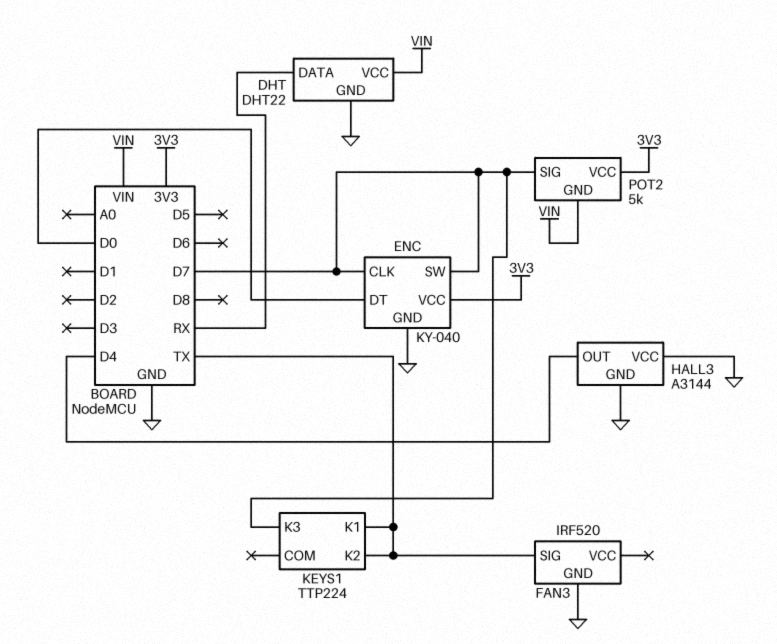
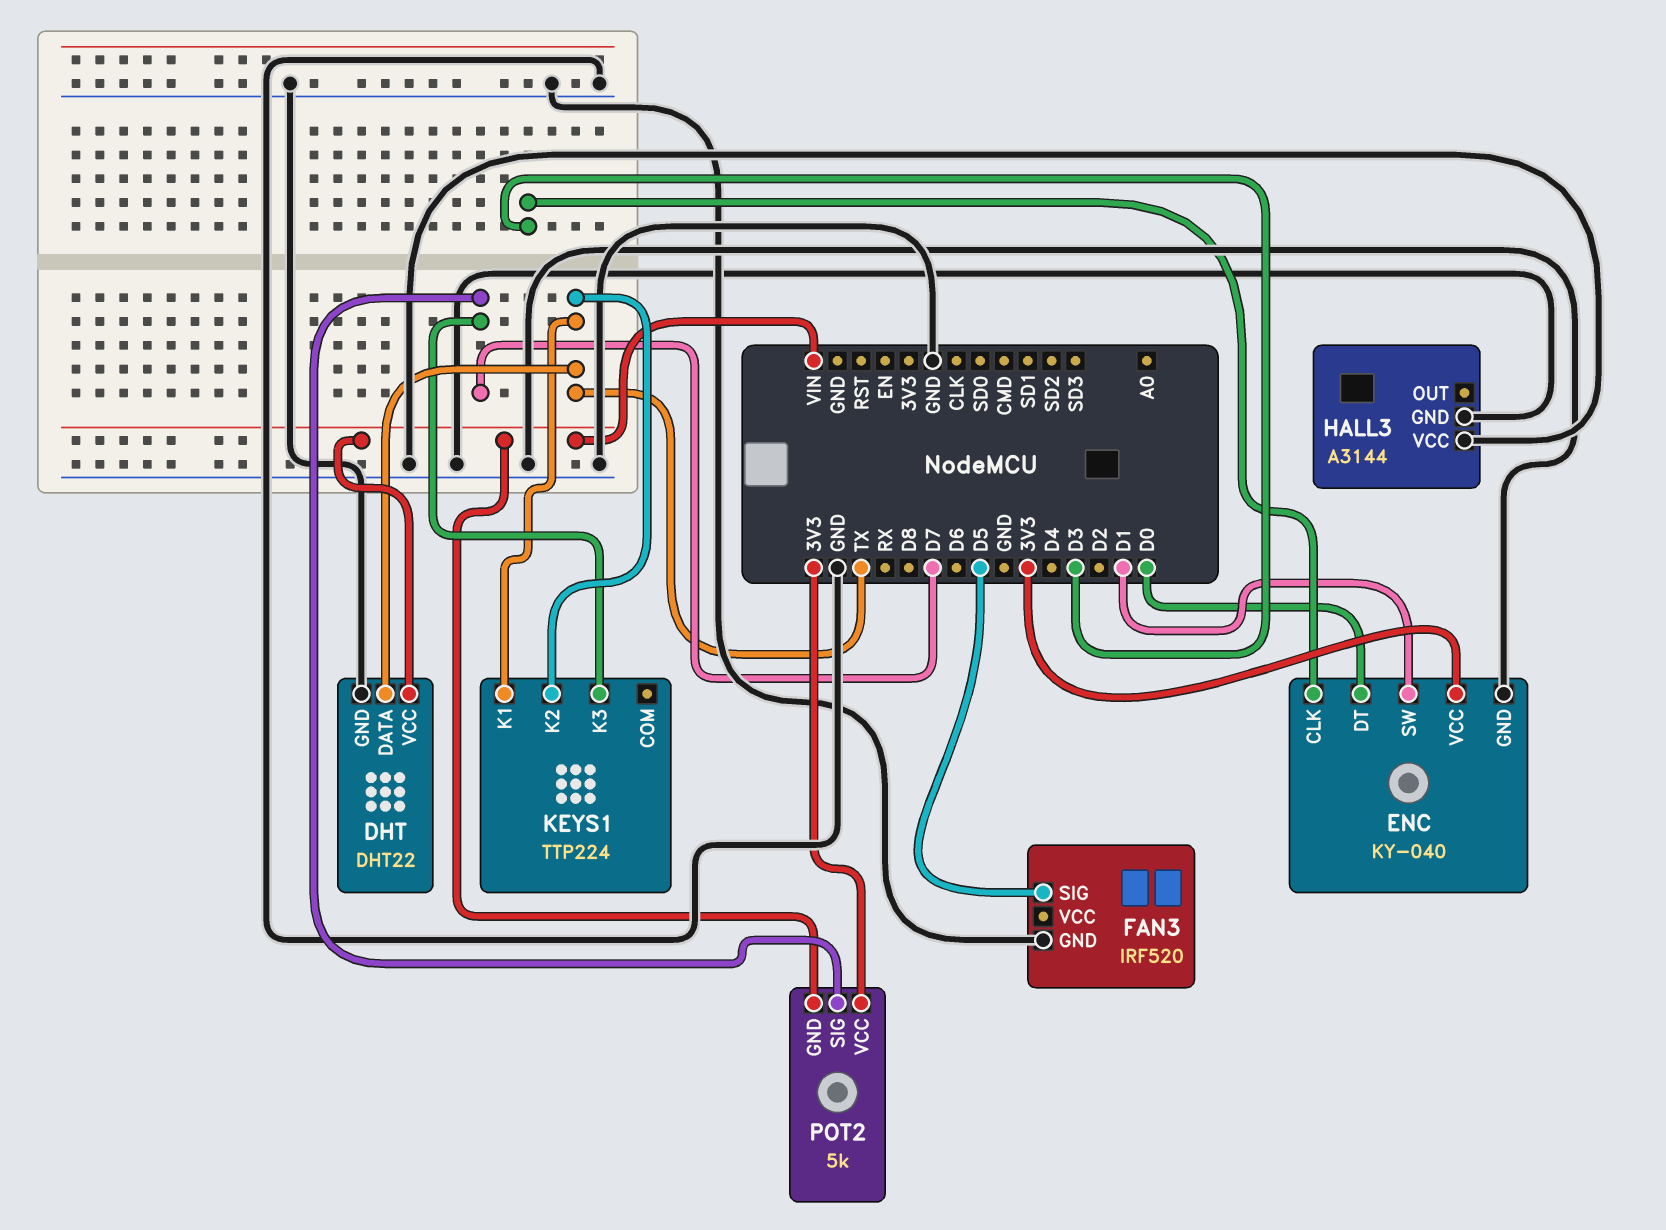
DHT pin DATA: RX -> TX
ENC pin CLK: D7 -> D3
ENC pin SW: D7 -> D1
FAN3 pin SIG: TX -> D5
HALL3 pin OUT: D4 -> none

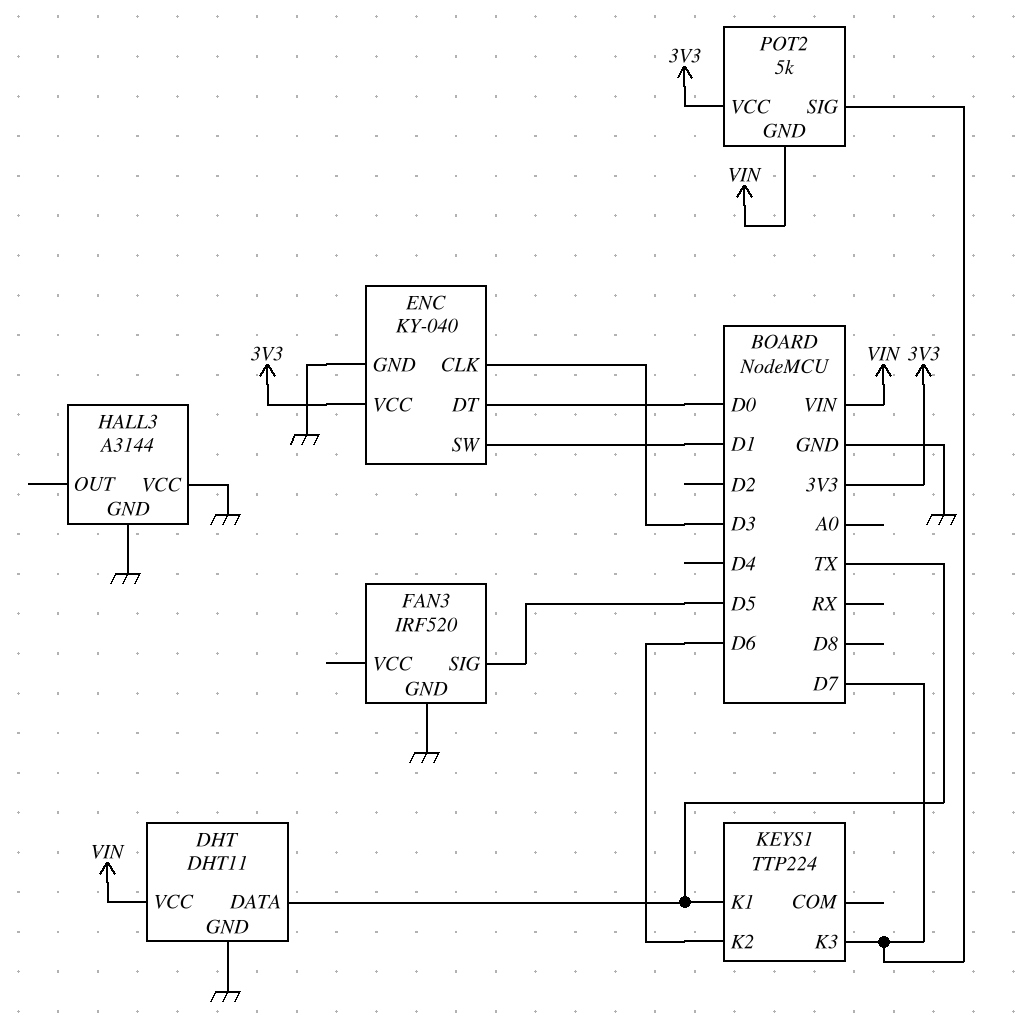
DHT: DHT22 -> DHT11
KEYS1 pin K2: TX -> D6

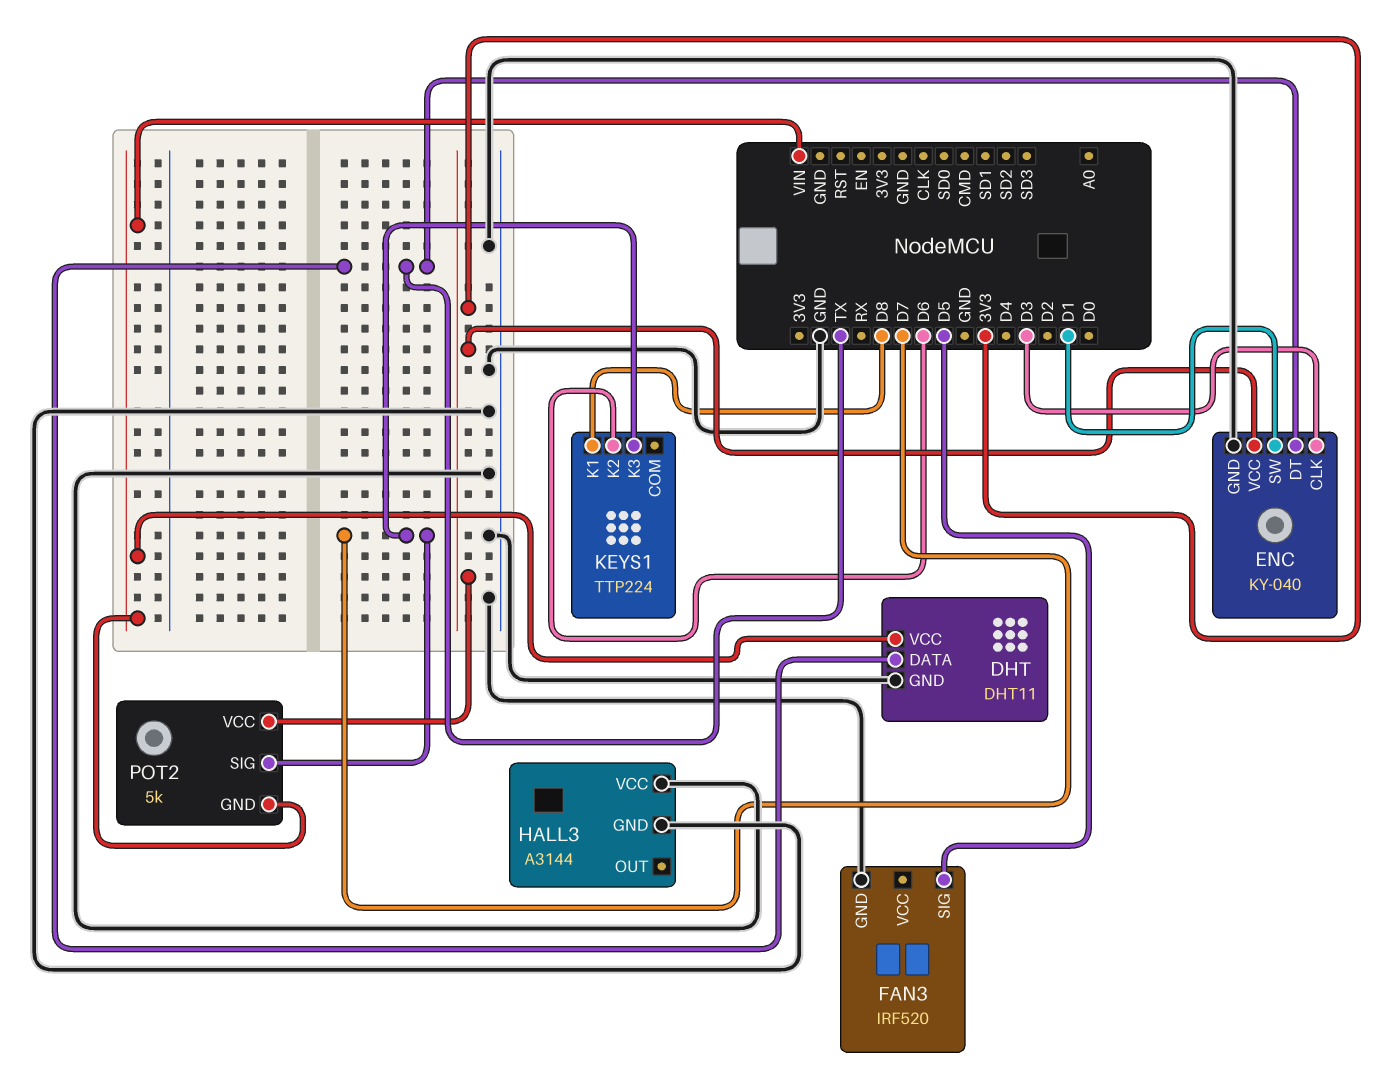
ENC pin DT: D0 -> TX
KEYS1 pin K1: TX -> D8

